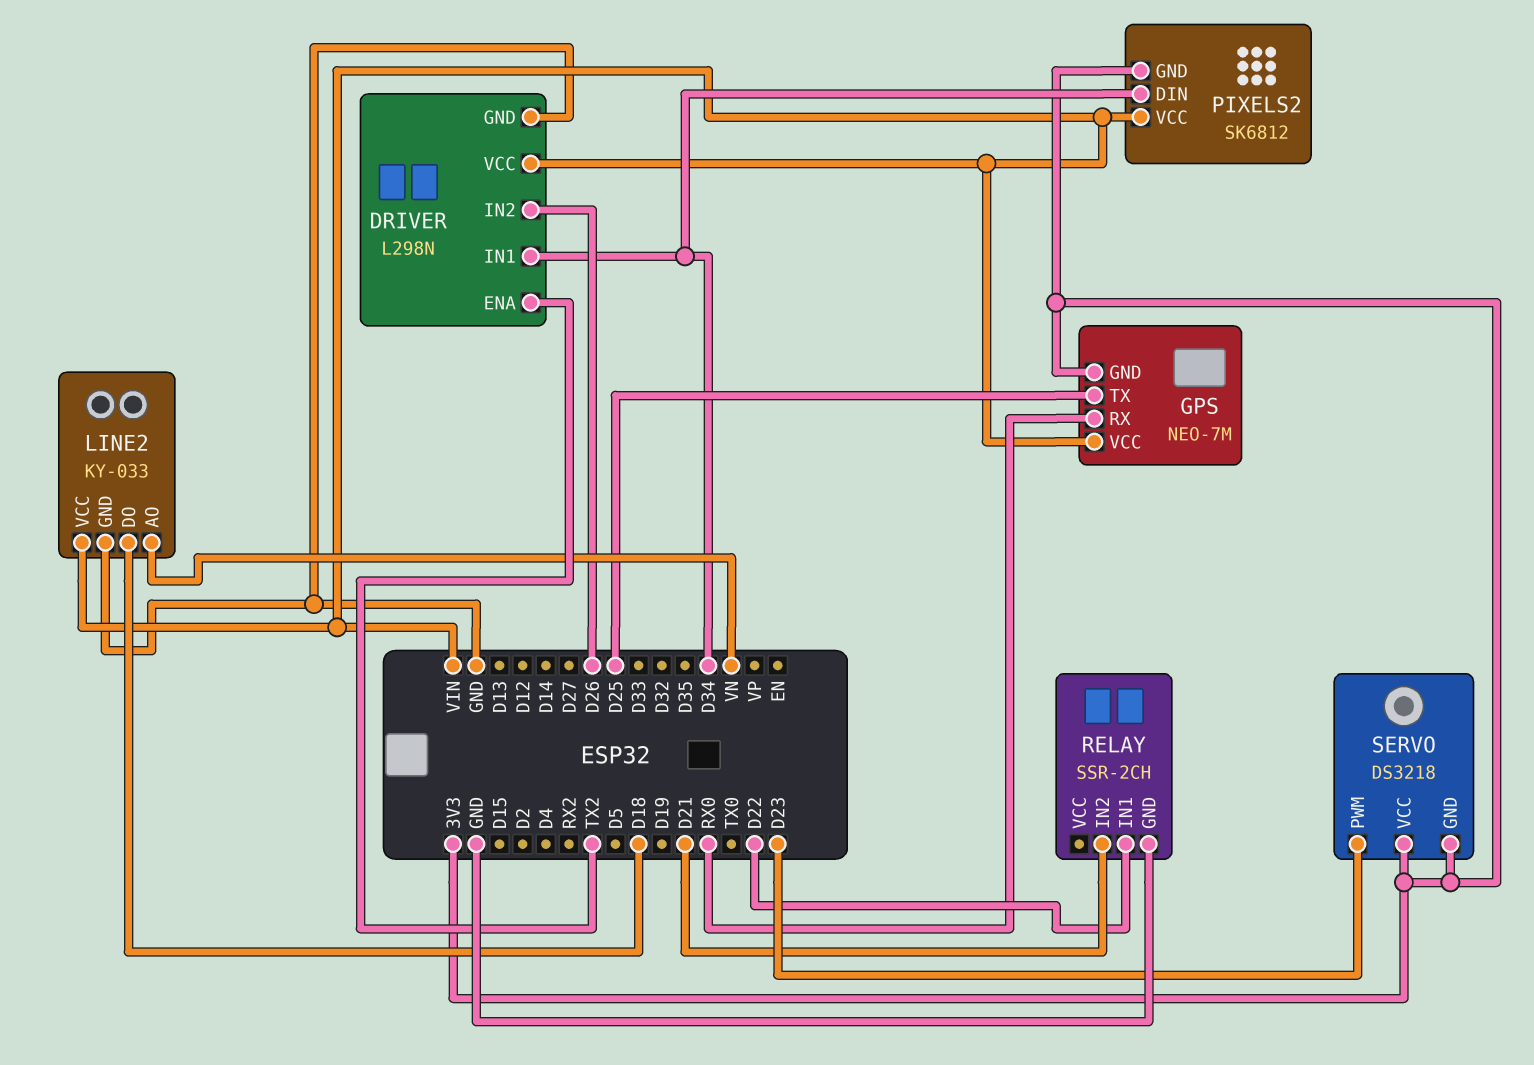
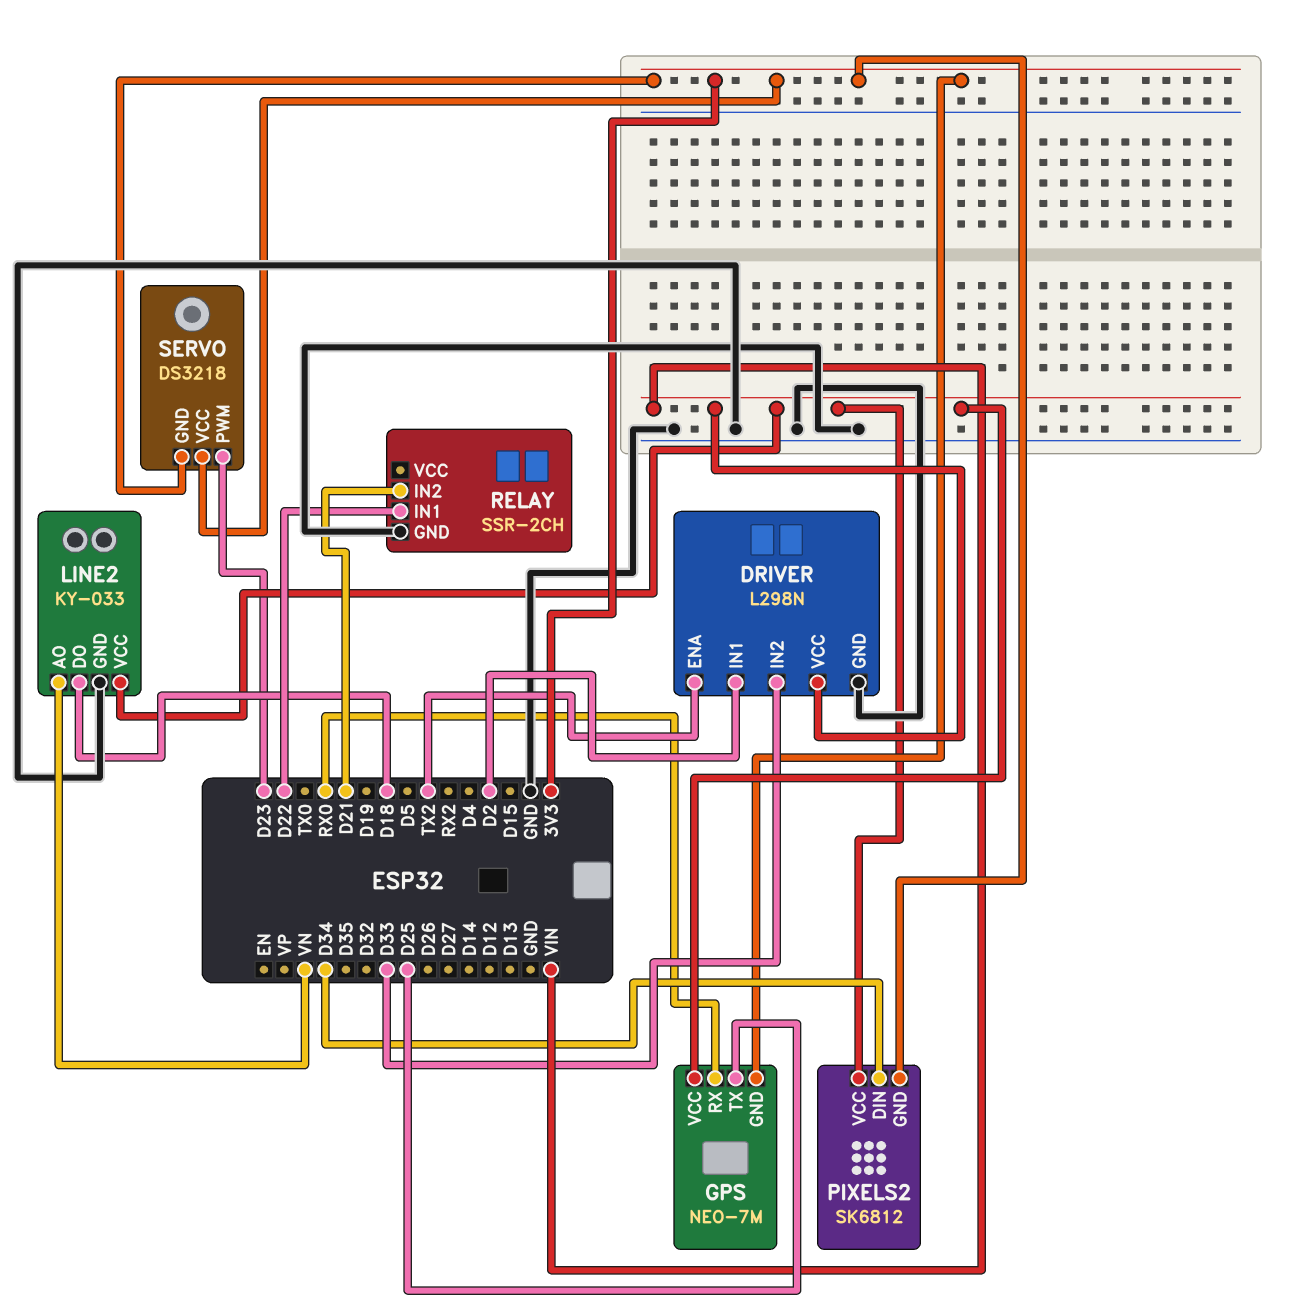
DRIVER pin IN1: D34 -> D2
DRIVER pin IN2: D26 -> D33

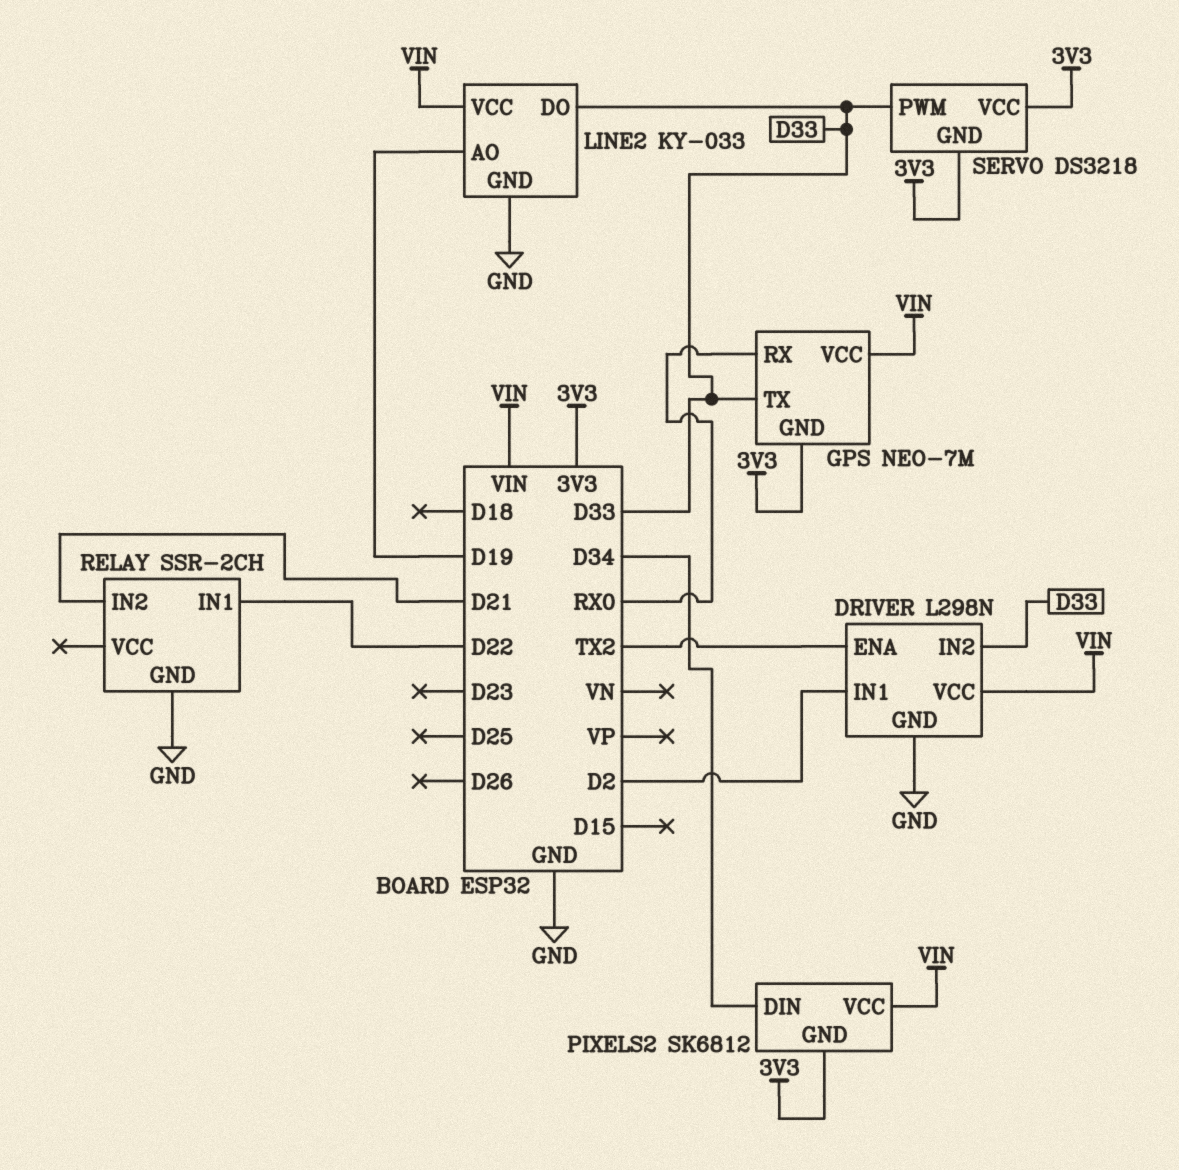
GPS pin TX: D25 -> D33
LINE2 pin AO: VN -> D19
LINE2 pin DO: D18 -> D33
SERVO pin PWM: D23 -> D33

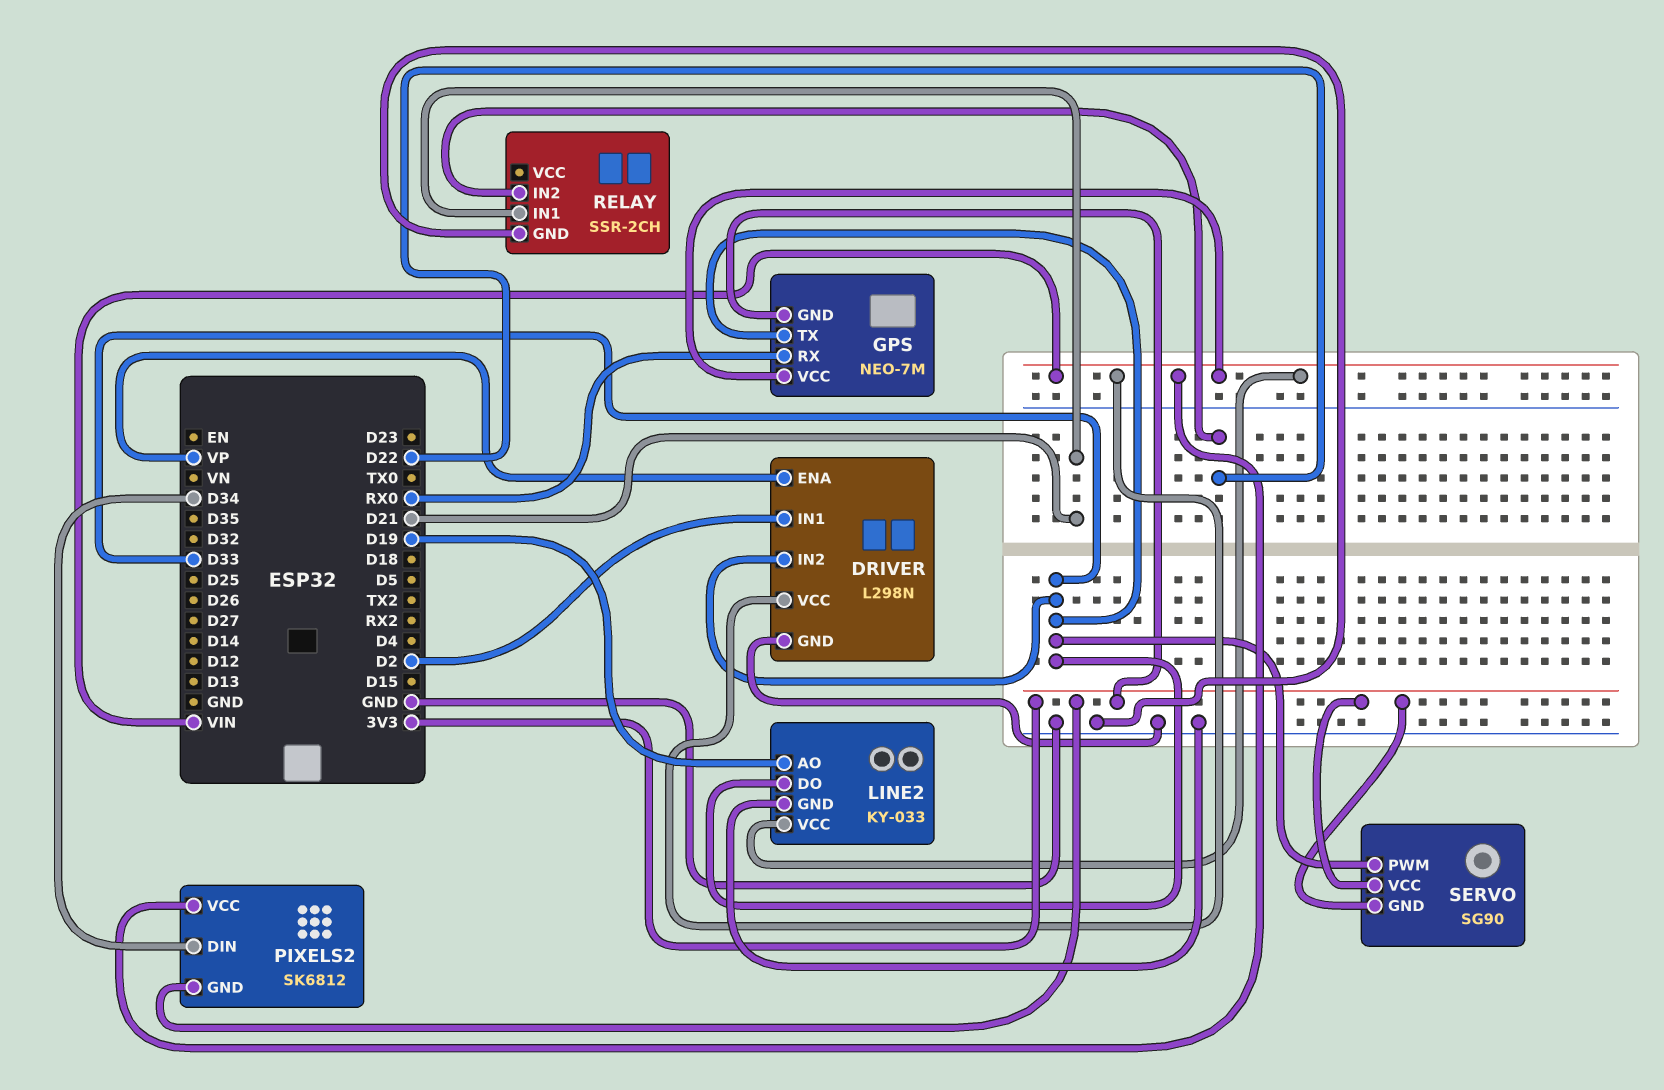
DRIVER pin ENA: TX2 -> VP
RELAY pin IN1: D22 -> D21
RELAY pin IN2: D21 -> D22
SERVO: DS3218 -> SG90

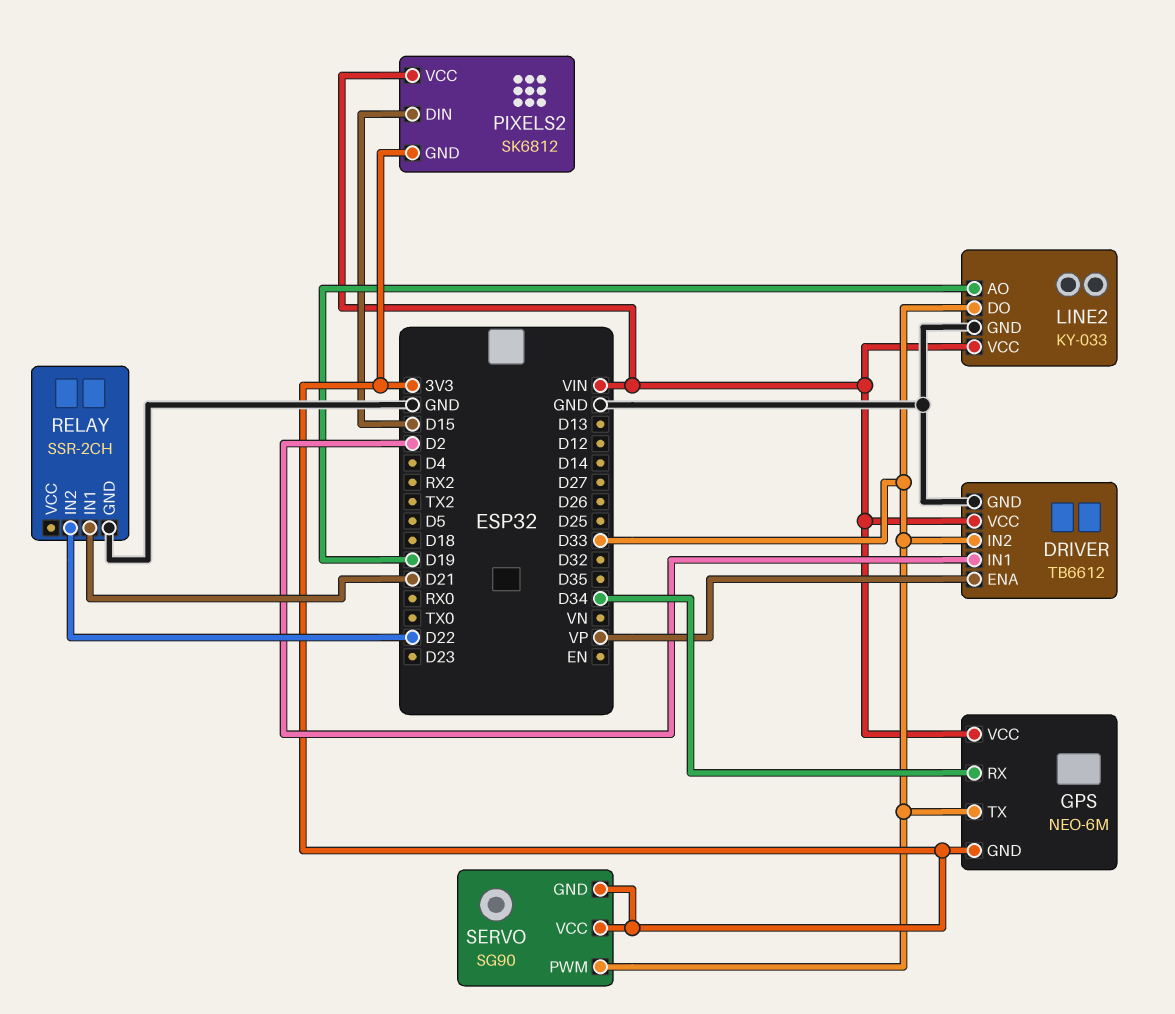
DRIVER: L298N -> TB6612
GPS: NEO-7M -> NEO-6M
GPS pin RX: RX0 -> D34
PIXELS2 pin DIN: D34 -> D15

